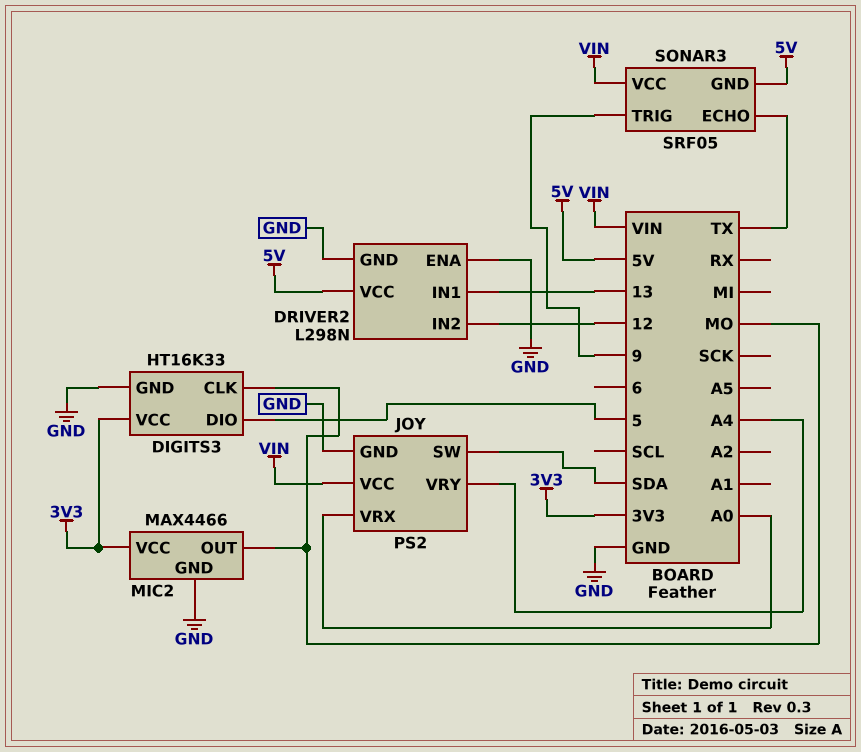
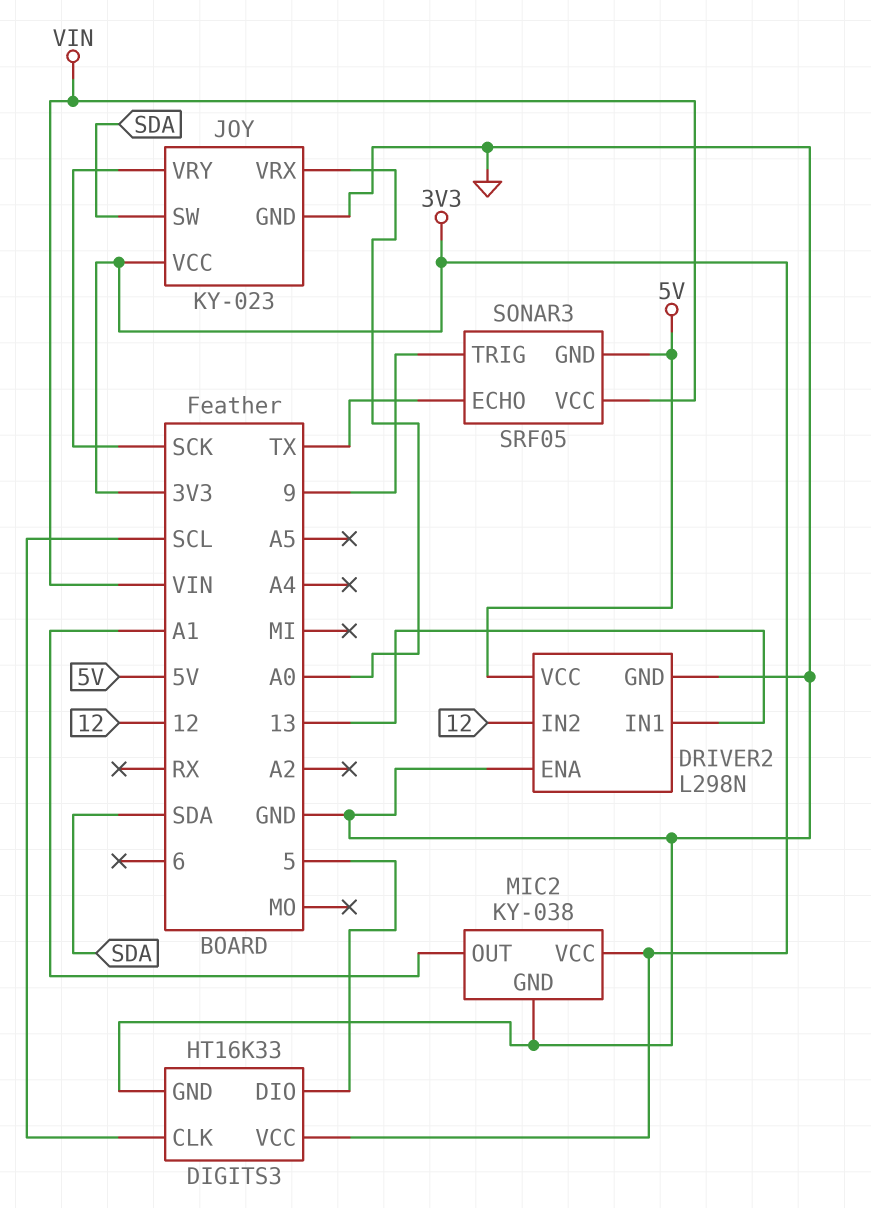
DIGITS3 pin CLK: MO -> SCL
JOY: PS2 -> KY-023
JOY pin VCC: VIN -> 3V3
JOY pin VRY: A4 -> SCK
MIC2: MAX4466 -> KY-038
MIC2 pin OUT: MO -> A1

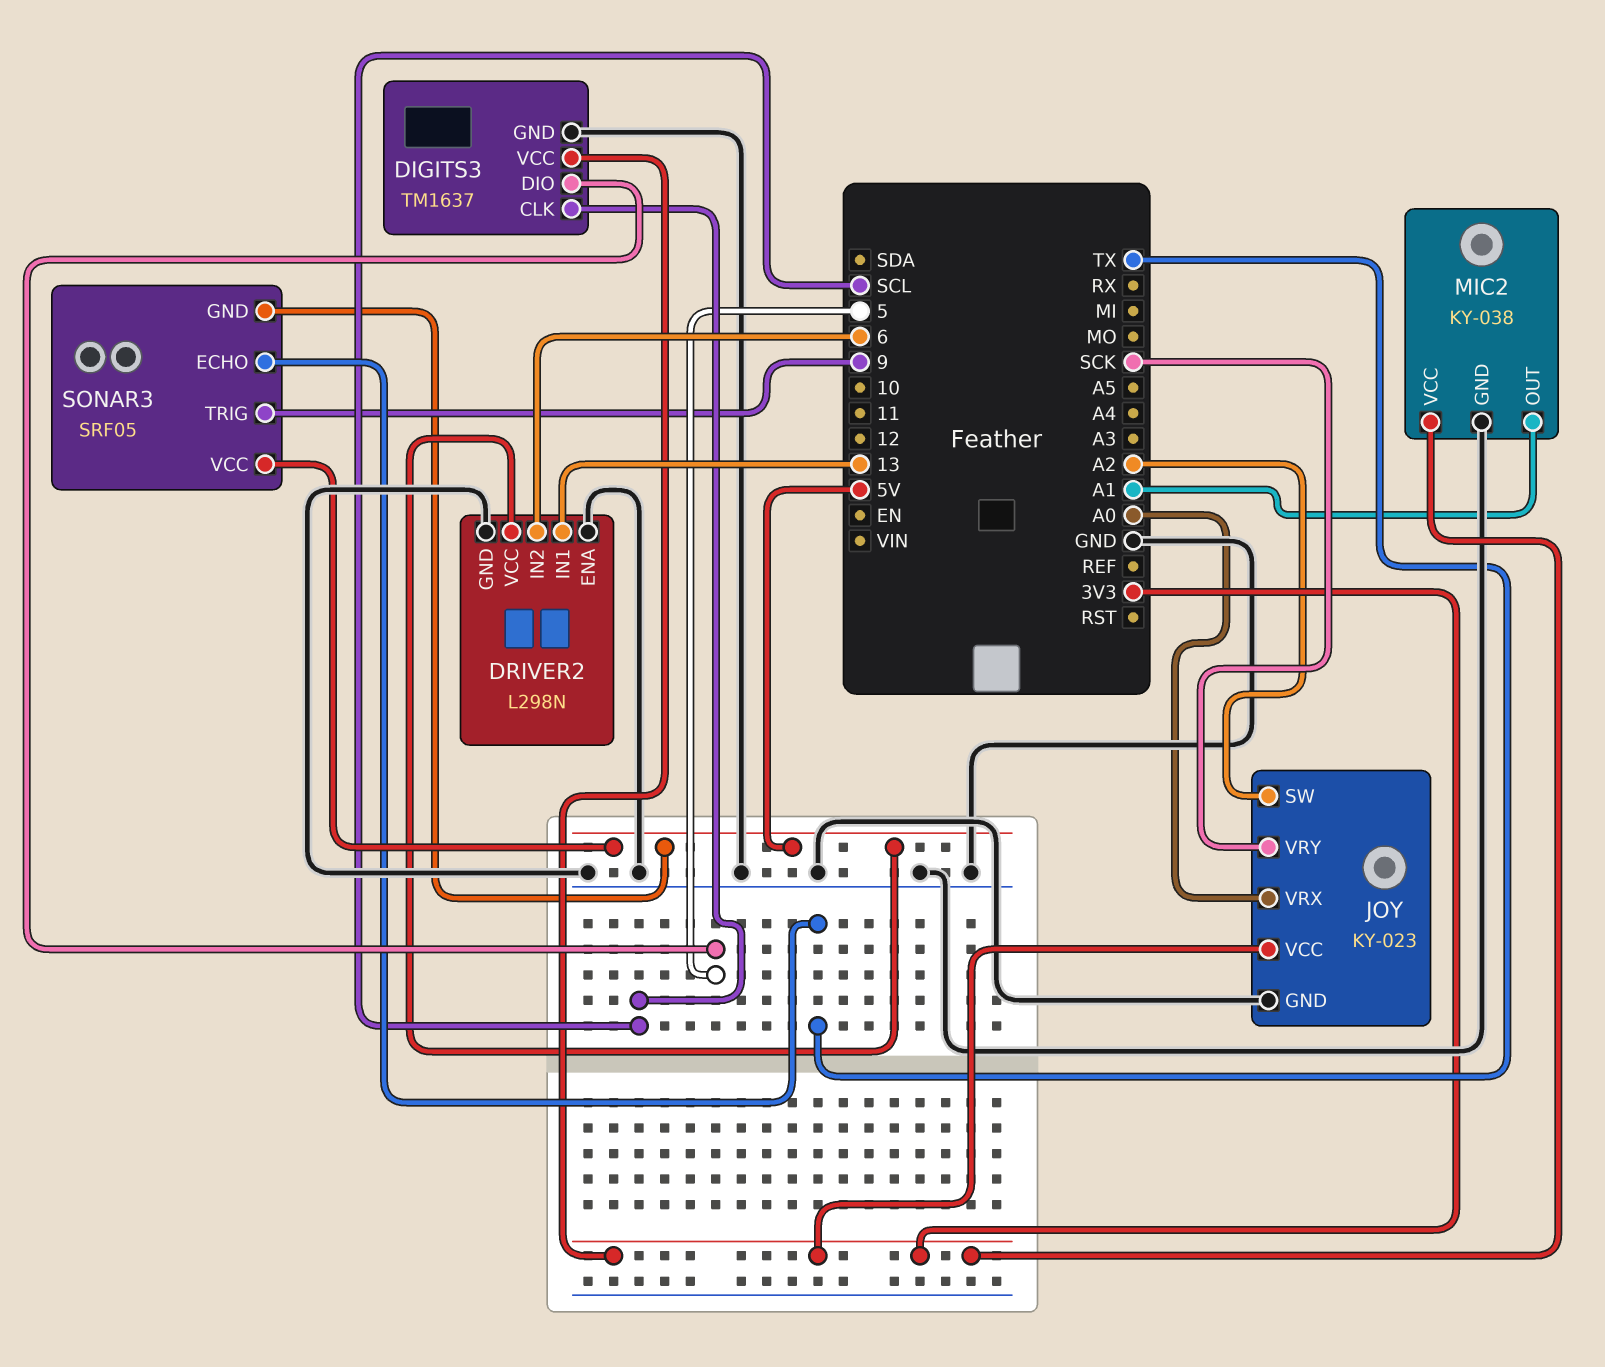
DIGITS3: HT16K33 -> TM1637
DRIVER2 pin IN2: 12 -> 6
JOY pin SW: SDA -> A2
SONAR3 pin VCC: VIN -> 5V

